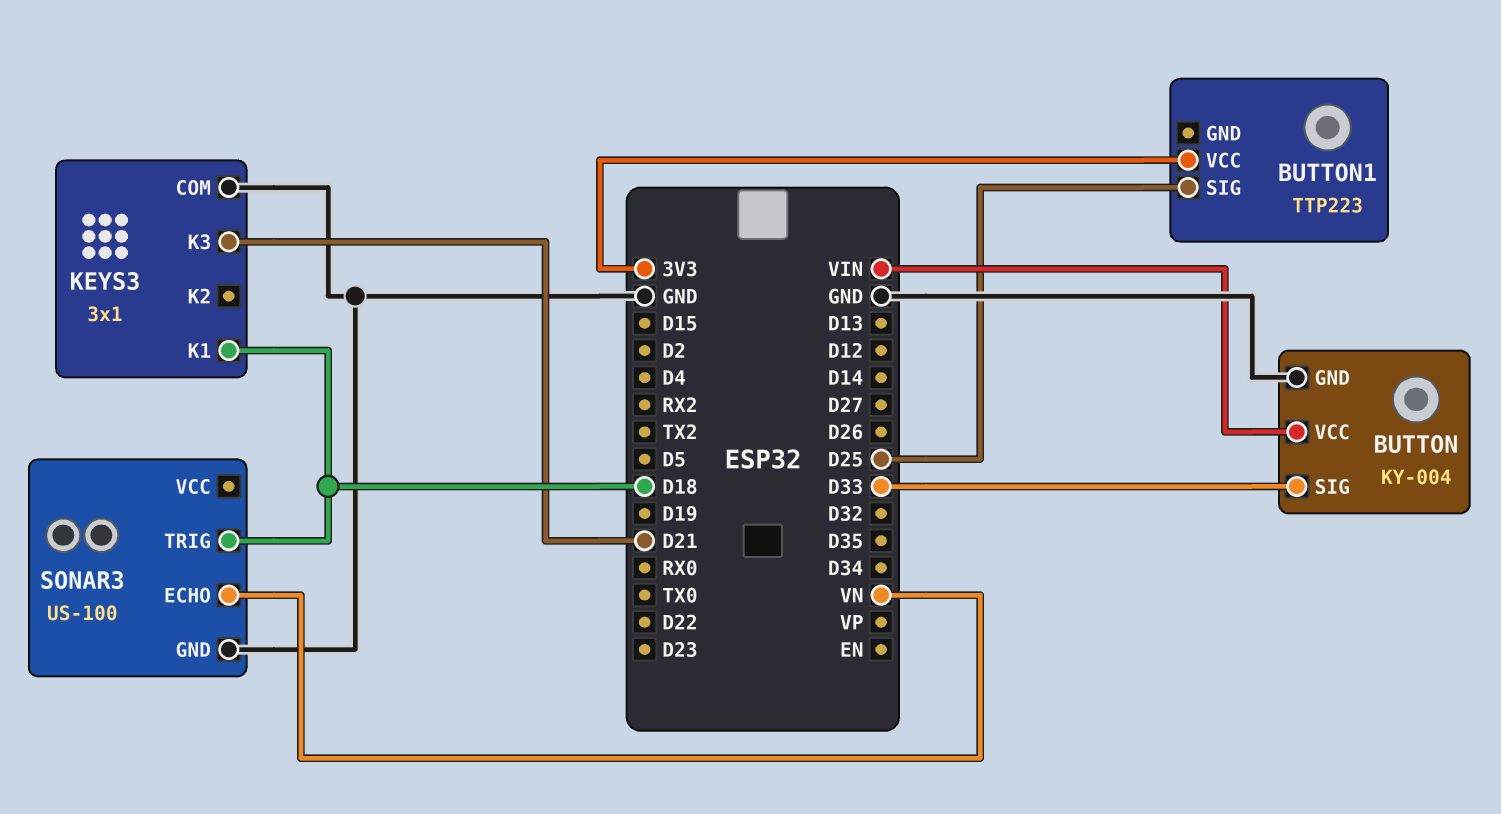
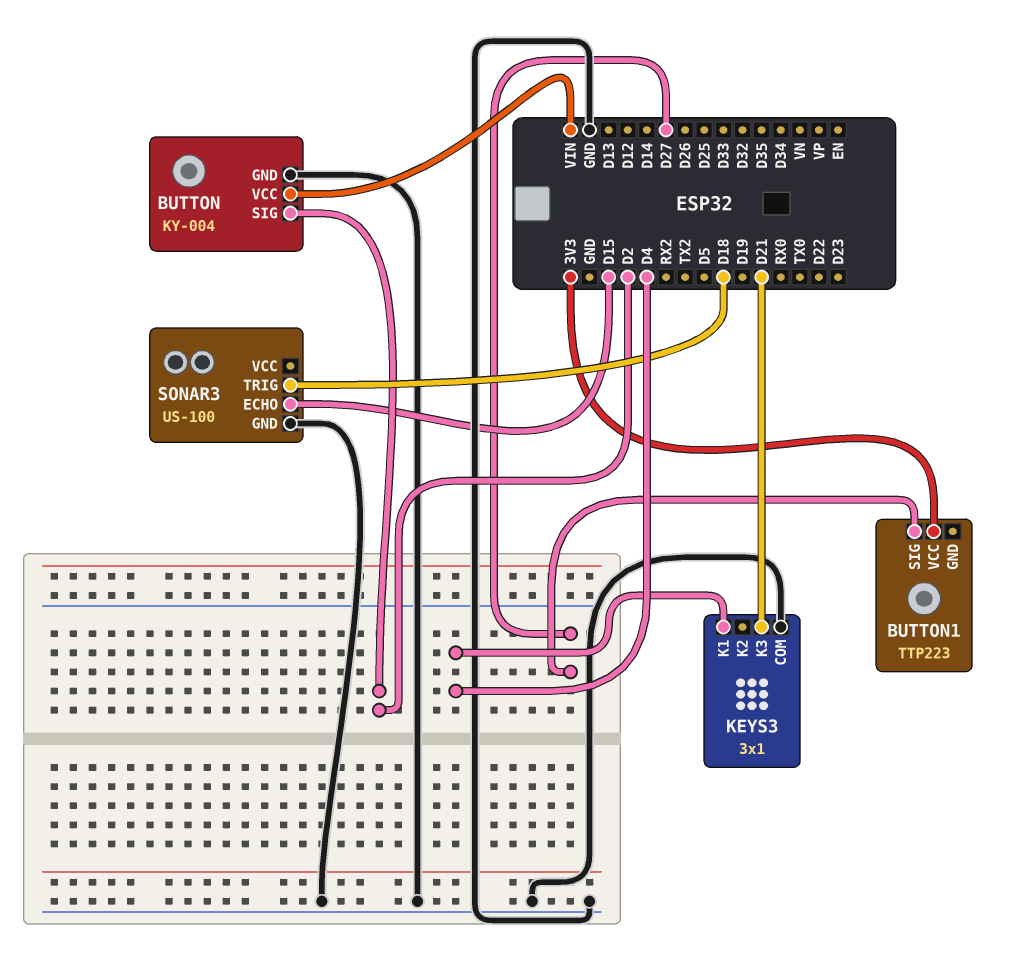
BUTTON pin SIG: D33 -> D2
BUTTON1 pin SIG: D25 -> D27
KEYS3 pin K1: D18 -> D4
SONAR3 pin ECHO: VN -> D15

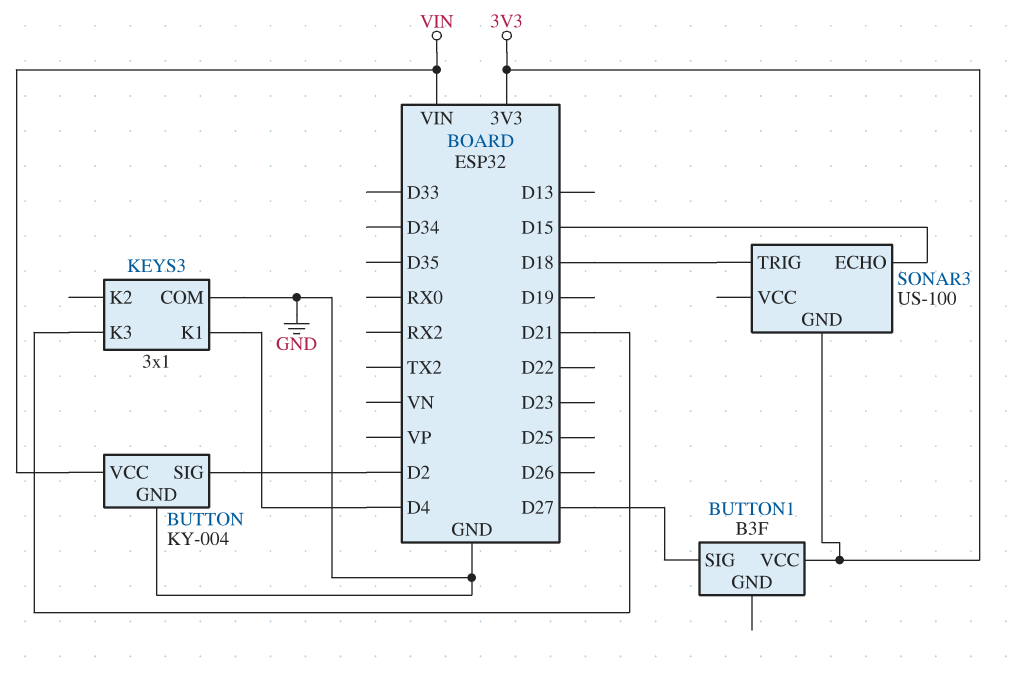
BUTTON1: TTP223 -> B3F
SONAR3 pin GND: GND -> 3V3

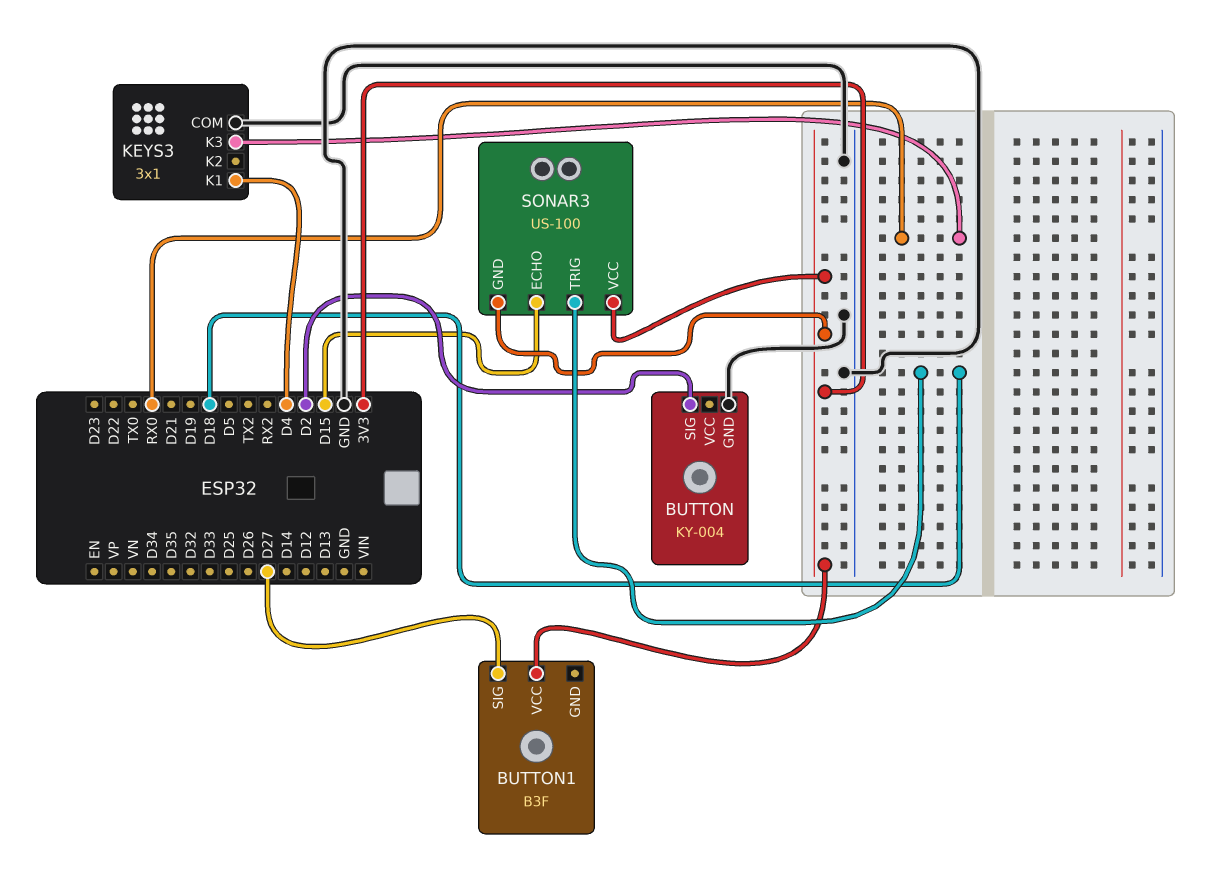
BUTTON pin VCC: VIN -> none
KEYS3 pin K3: D21 -> RX0
SONAR3 pin VCC: none -> 3V3

